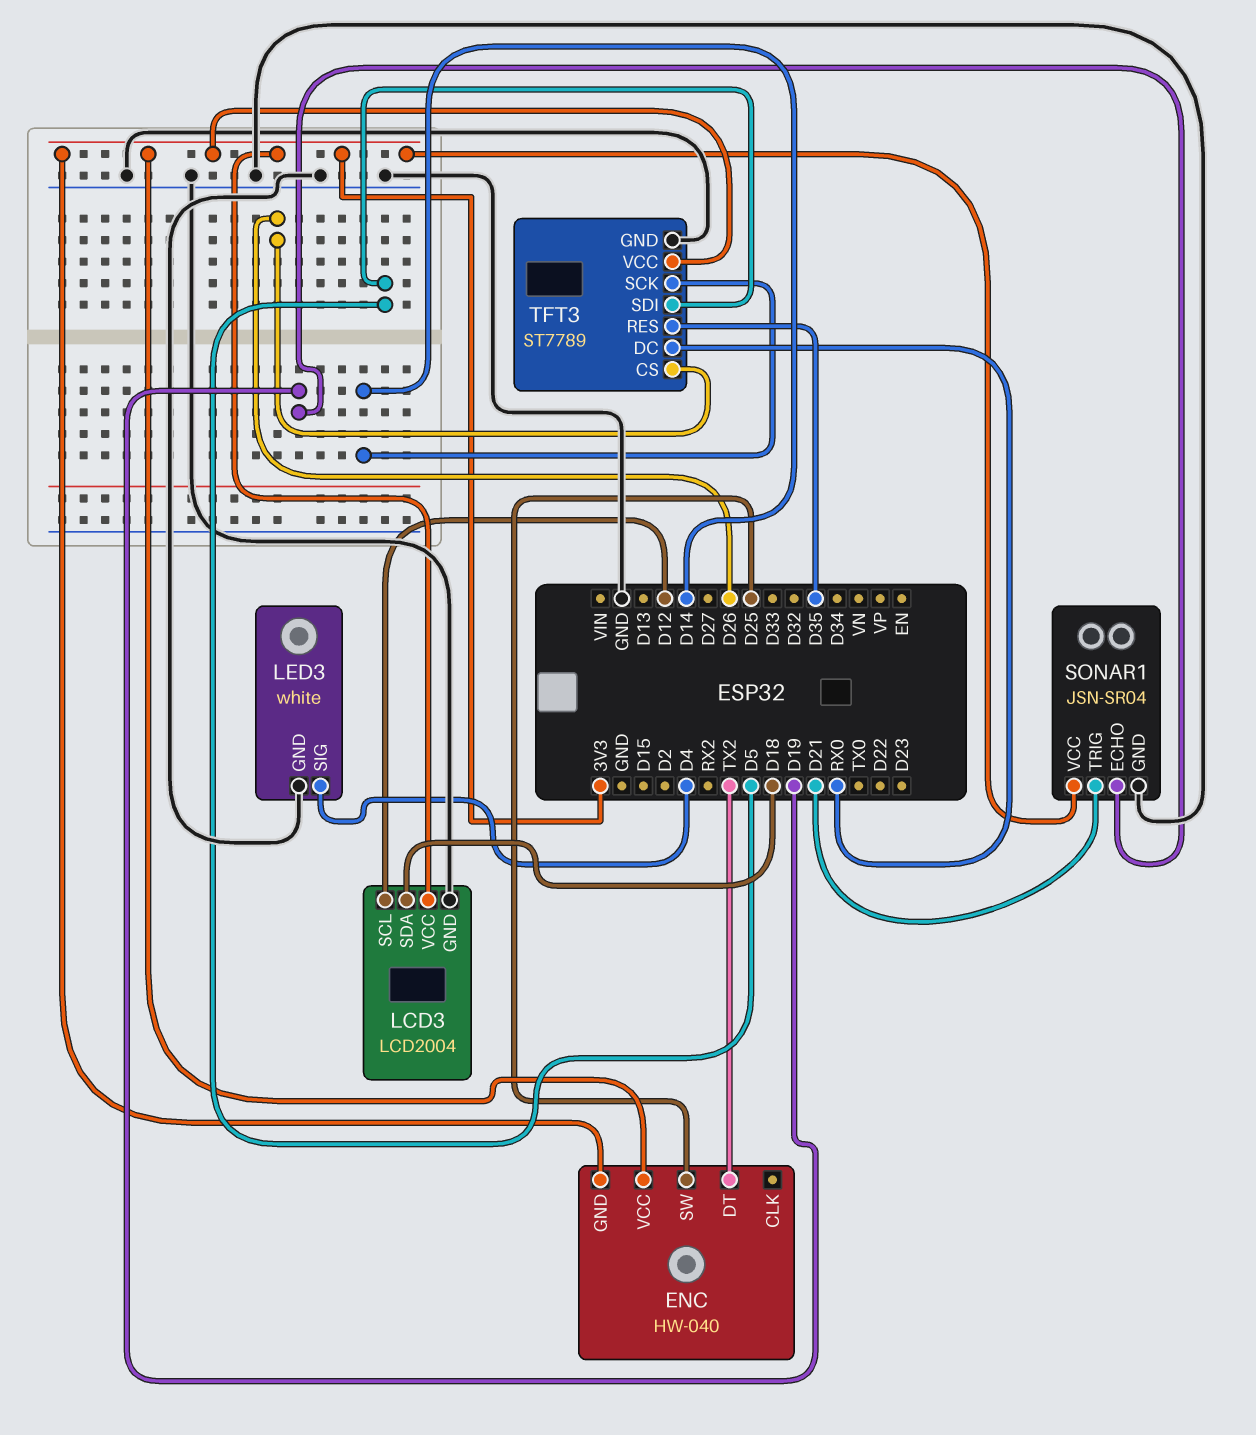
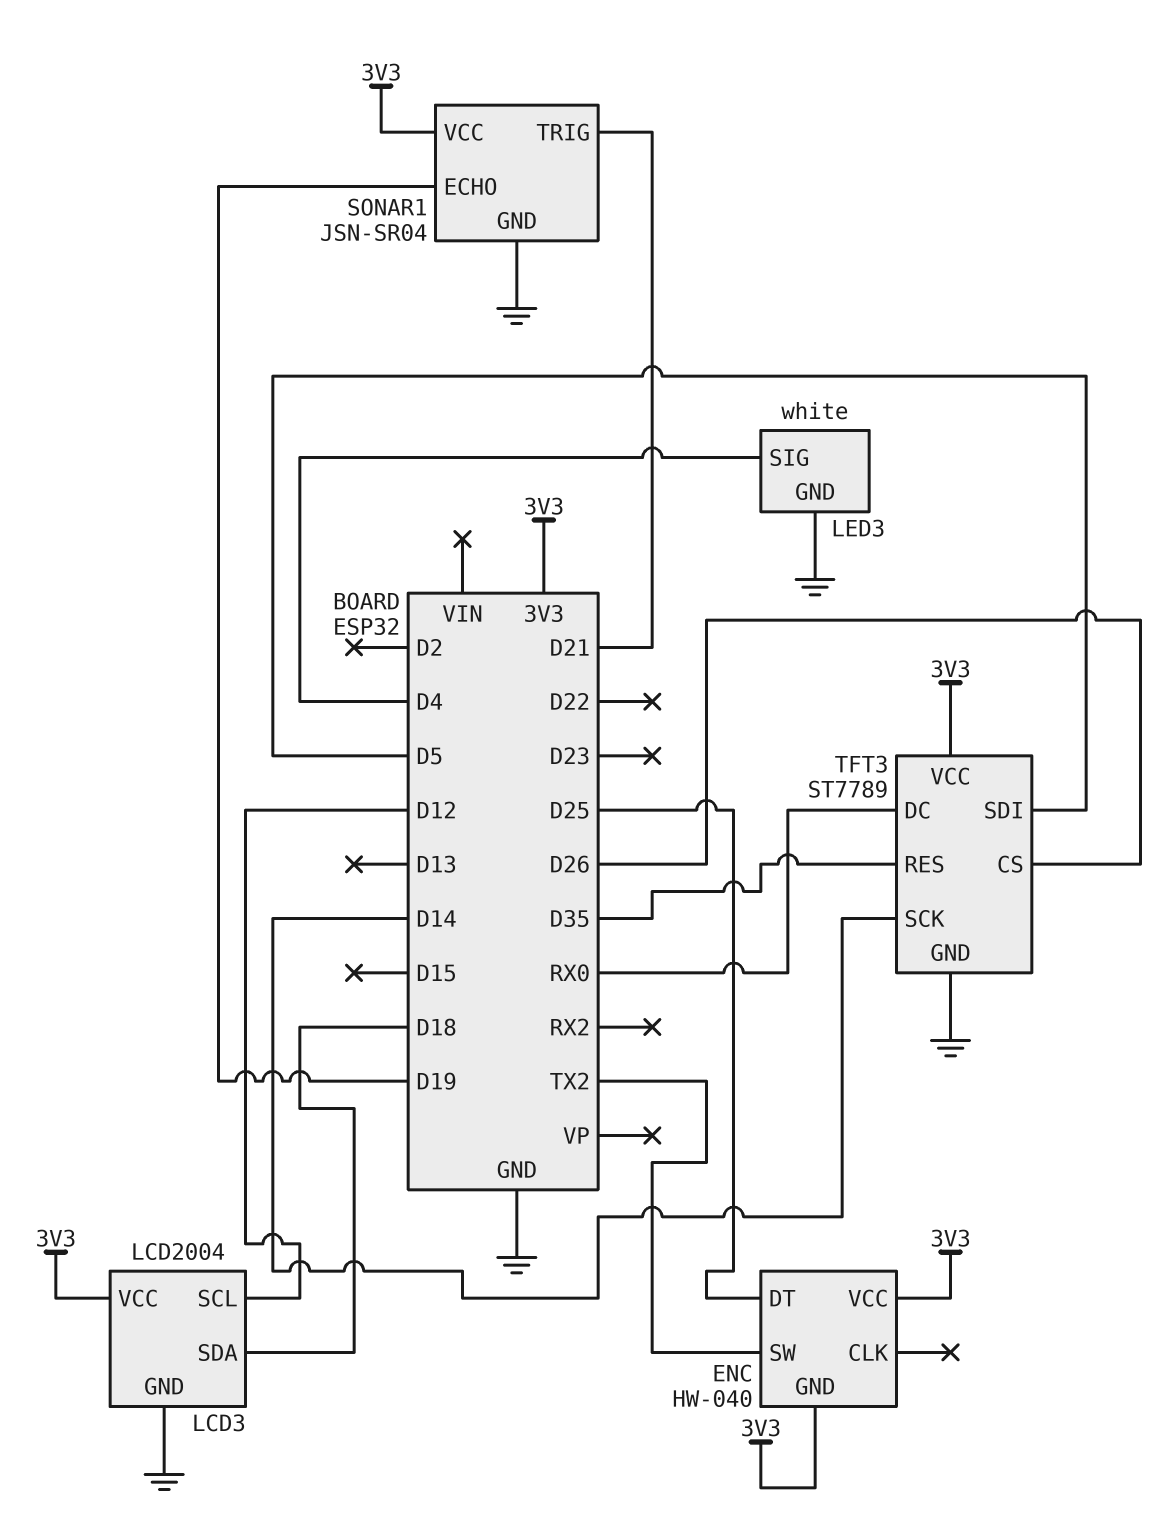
ENC pin DT: TX2 -> D25
ENC pin SW: D25 -> TX2

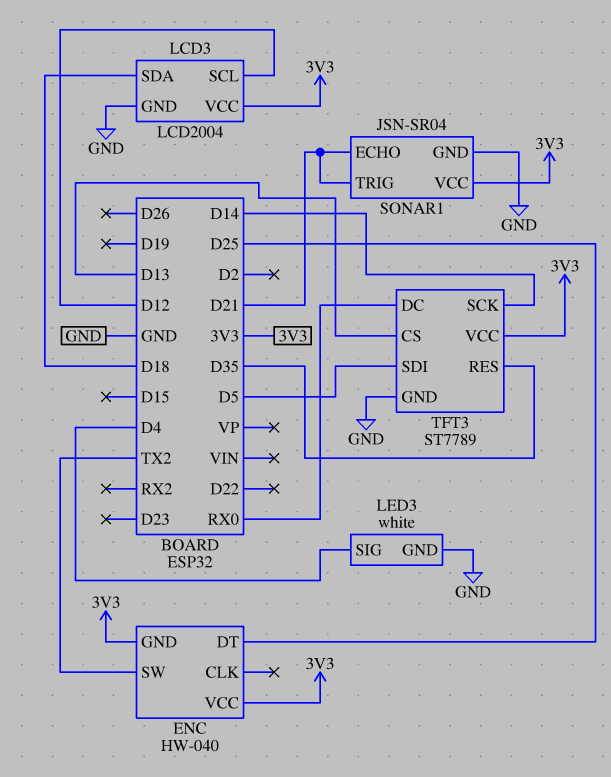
SONAR1 pin ECHO: D19 -> D21
TFT3 pin CS: D26 -> D13

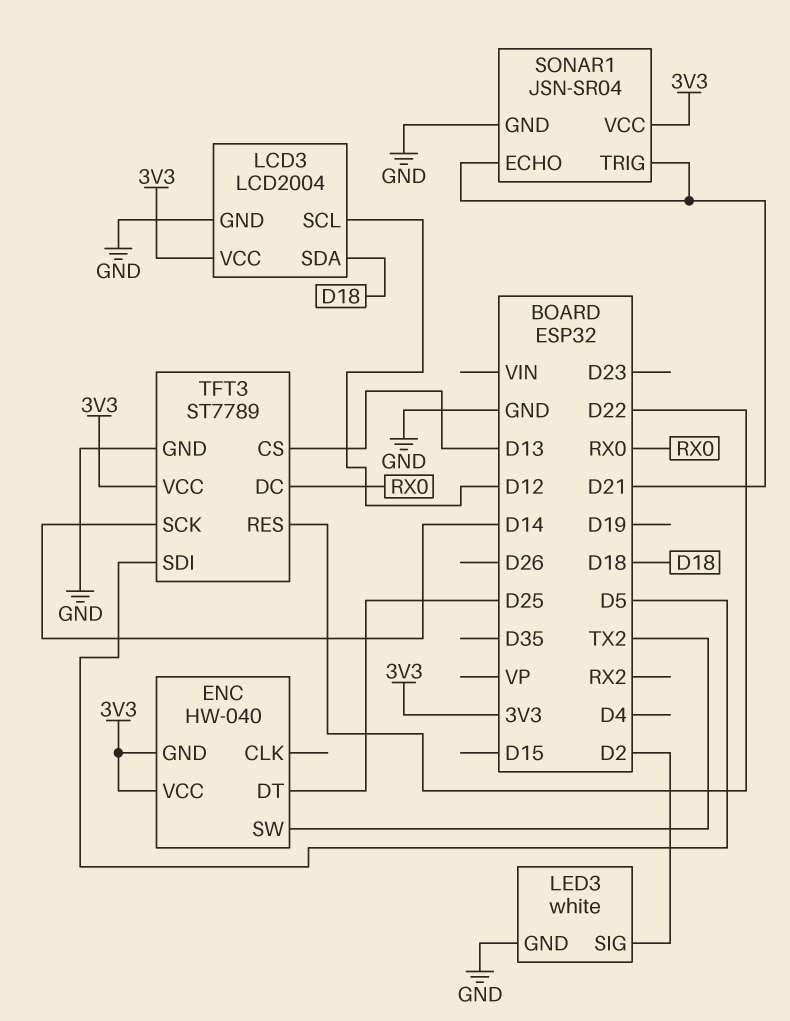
LED3 pin SIG: D4 -> D2
TFT3 pin RES: D35 -> D22

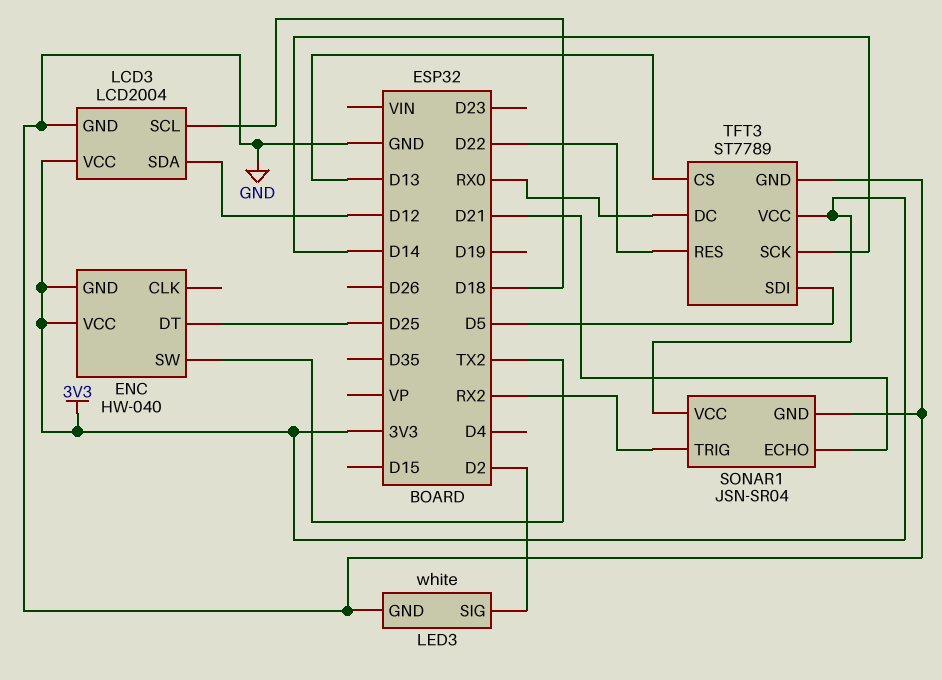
LCD3 pin SCL: D12 -> D18
LCD3 pin SDA: D18 -> D12
SONAR1 pin TRIG: D21 -> RX2

